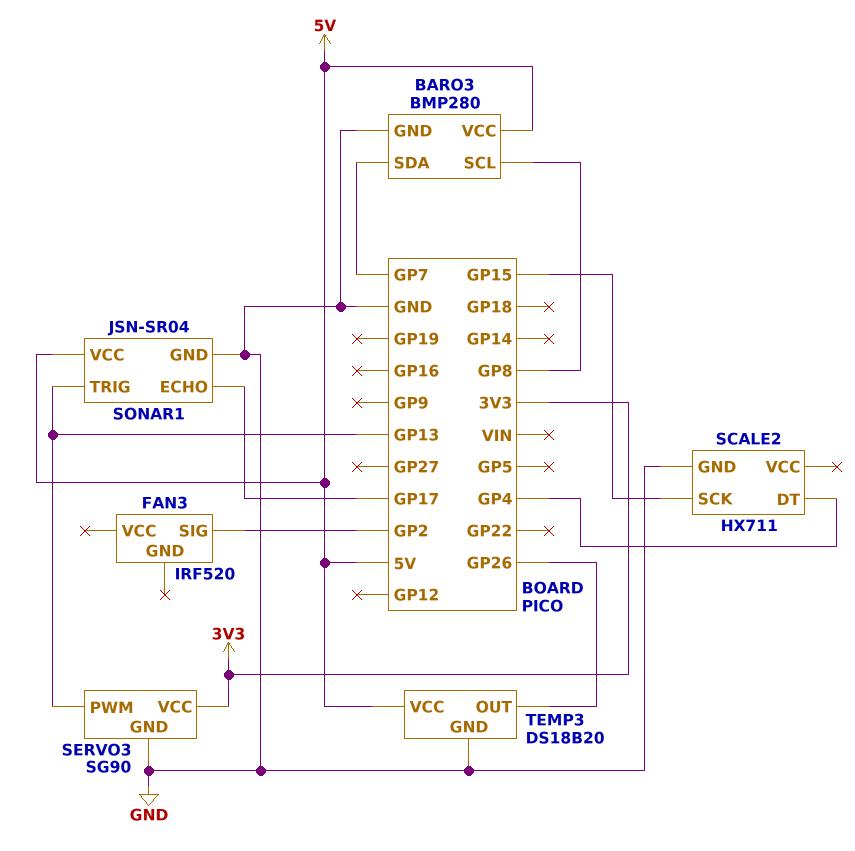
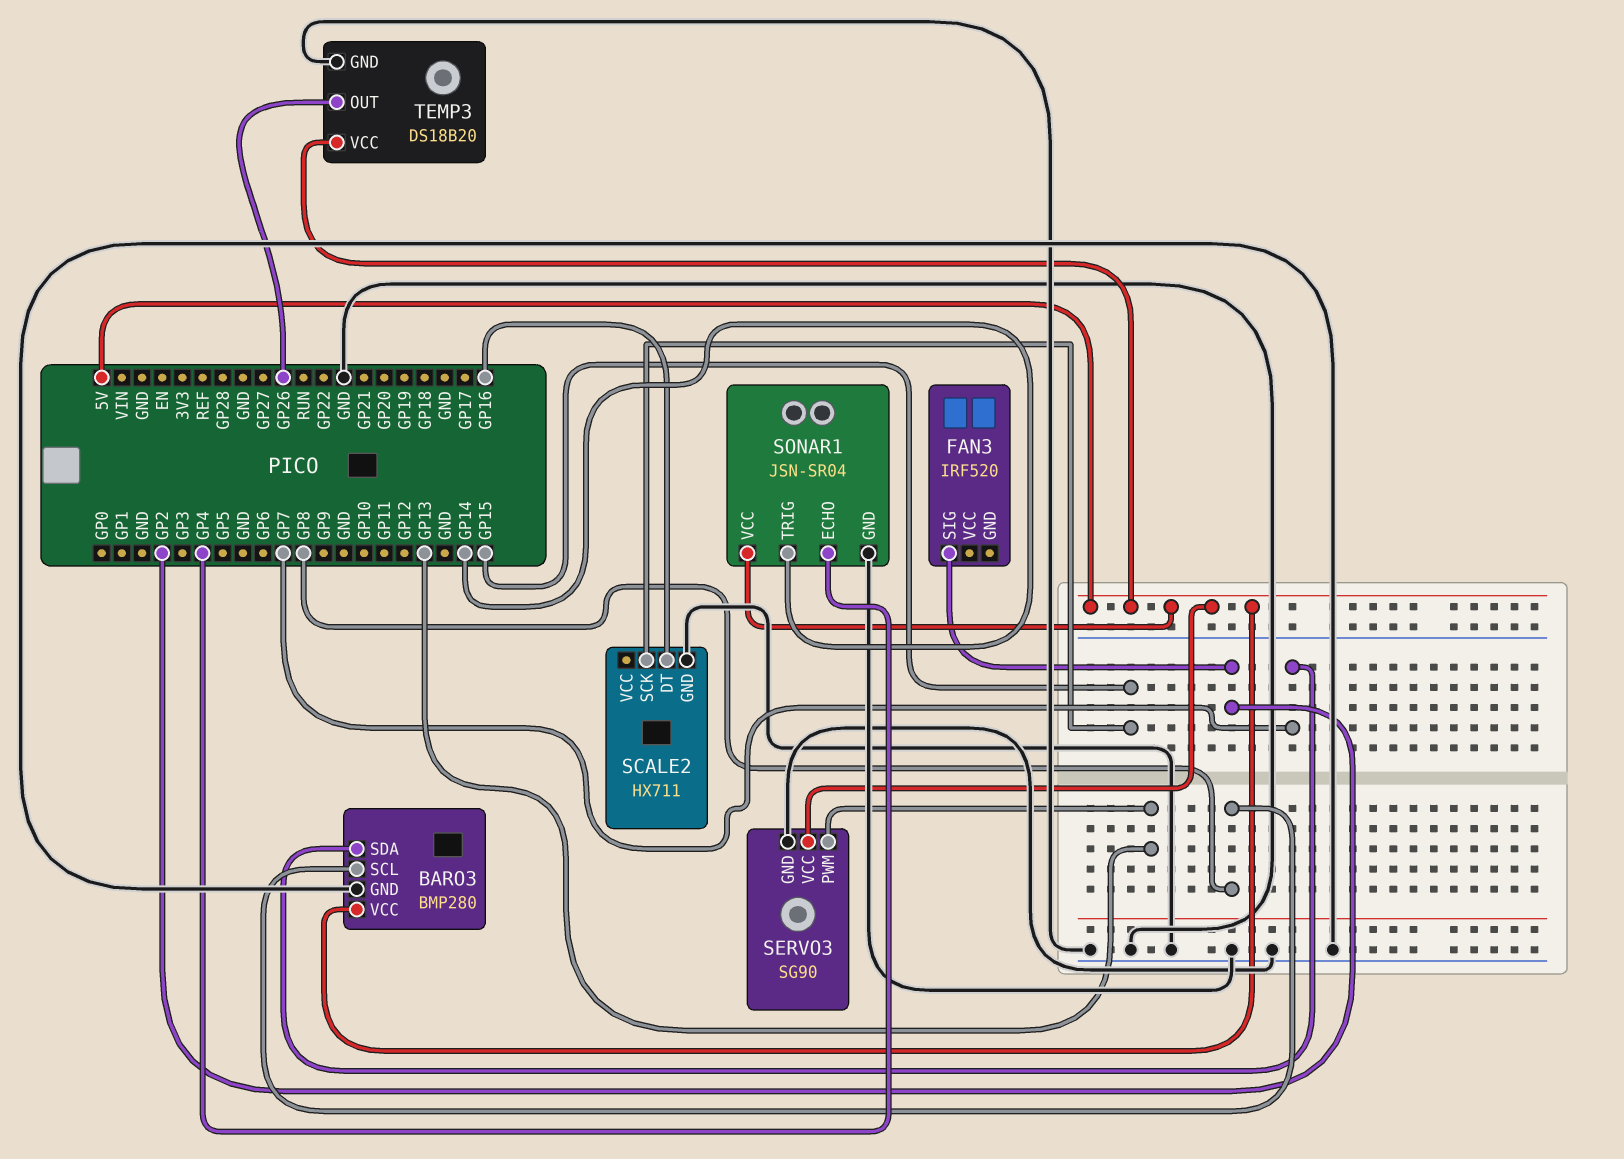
SCALE2 pin DT: GP4 -> GP16
SERVO3 pin VCC: 3V3 -> 5V
SONAR1 pin ECHO: GP17 -> GP4
SONAR1 pin TRIG: GP13 -> GP14

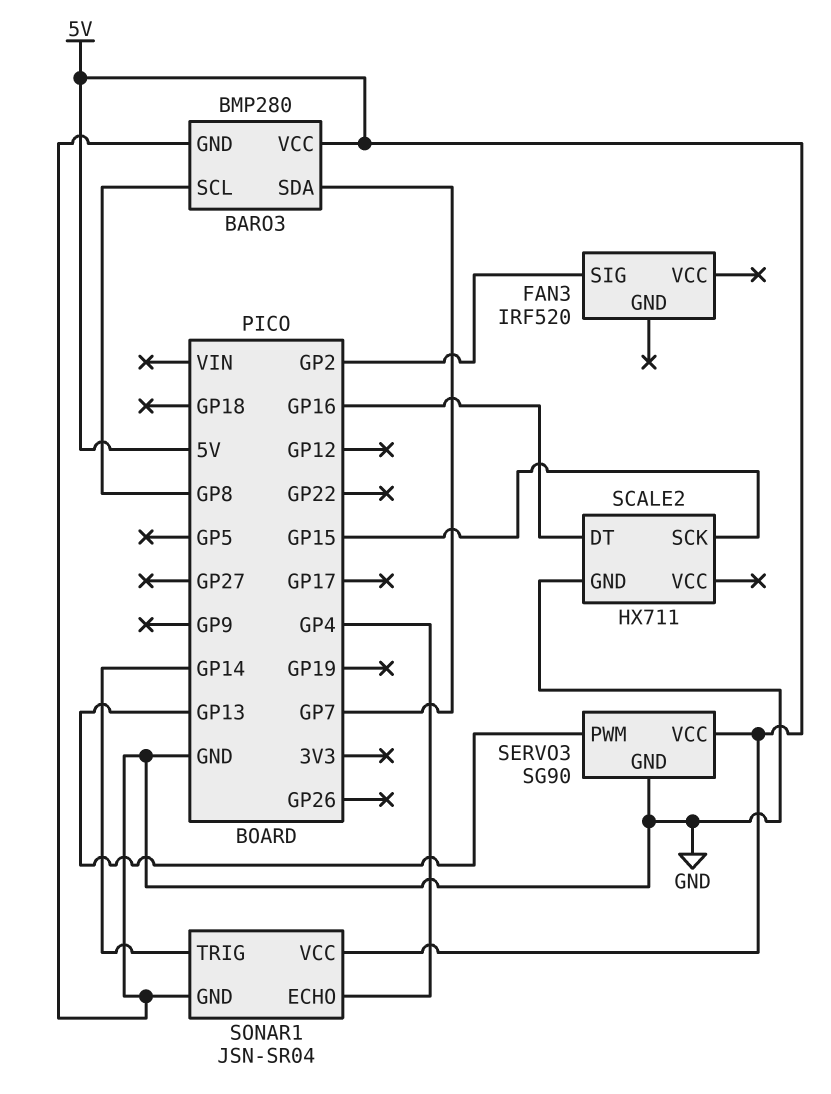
TEMP3: DS18B20 -> none
TEMP3 pin GND: GND -> none
TEMP3 pin OUT: GP26 -> none
TEMP3 pin VCC: 5V -> none

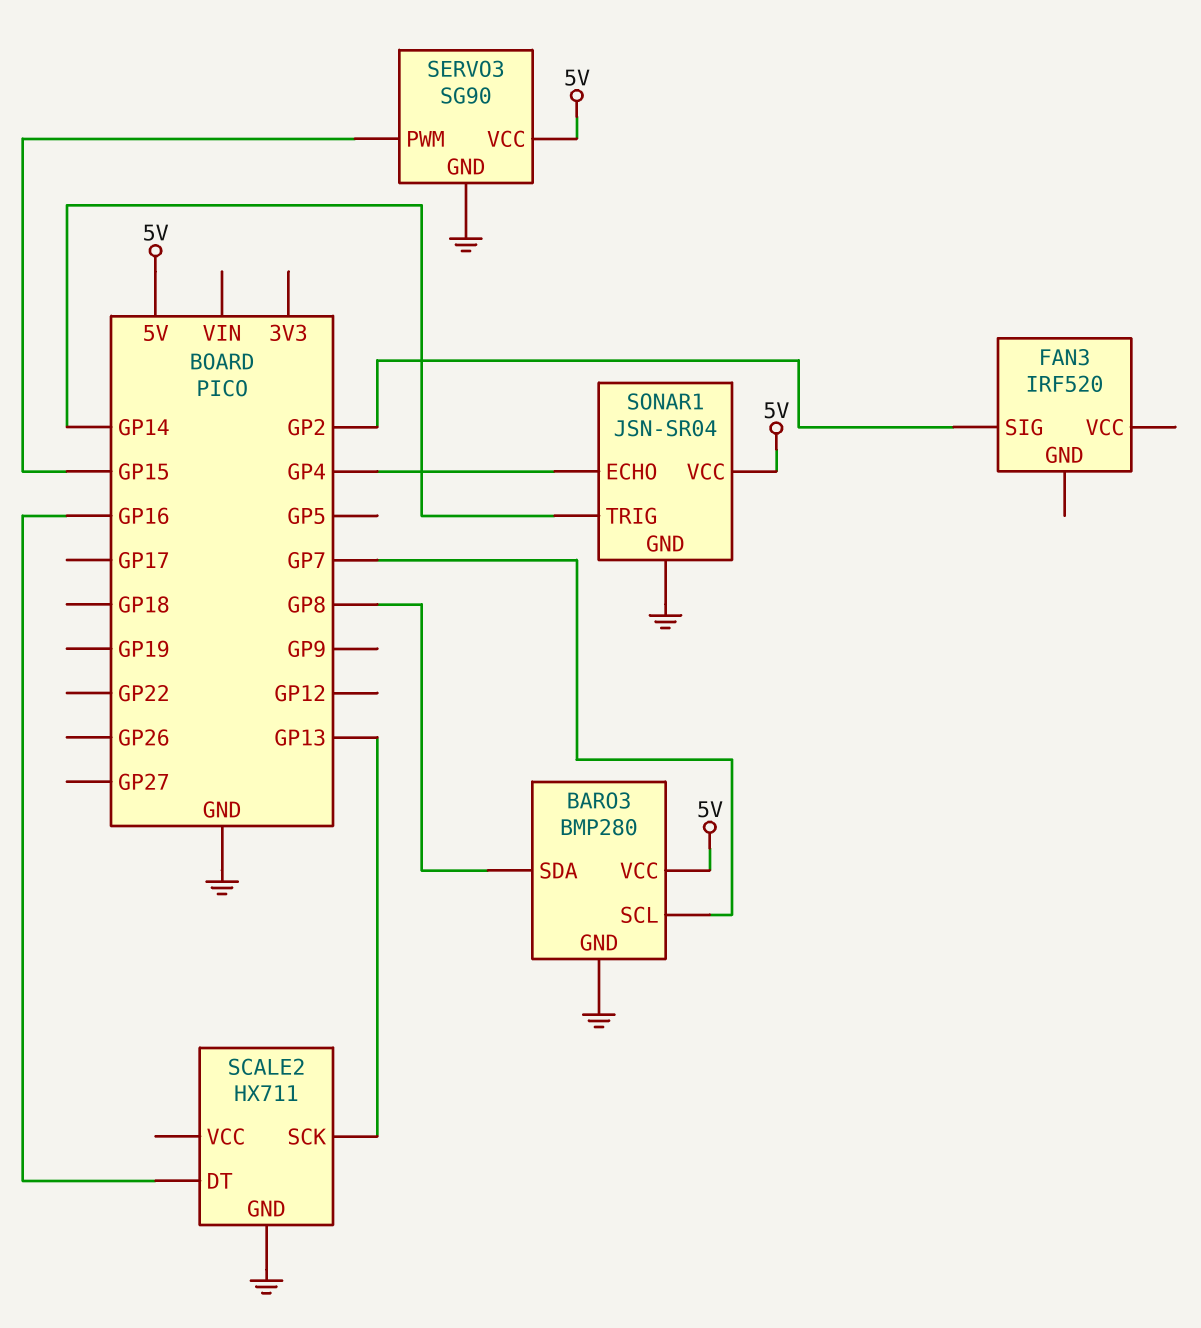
BARO3 pin SCL: GP8 -> GP7
BARO3 pin SDA: GP7 -> GP8
SCALE2 pin SCK: GP15 -> GP13
SERVO3 pin PWM: GP13 -> GP15

